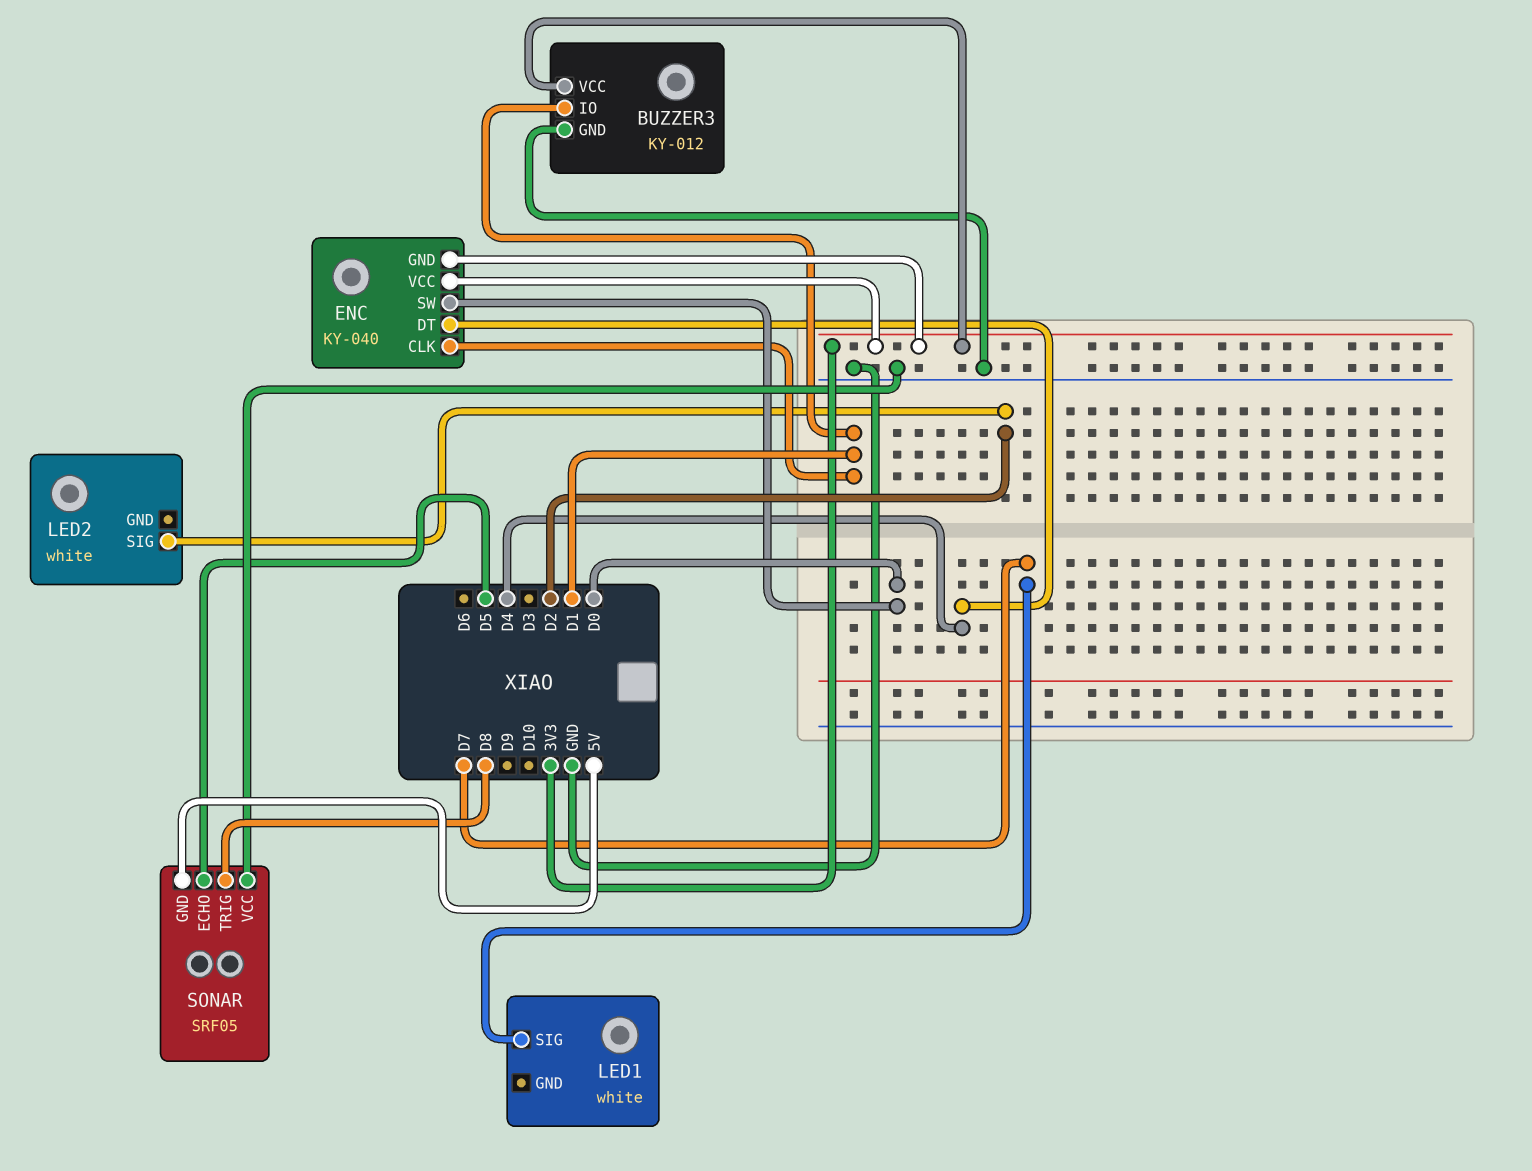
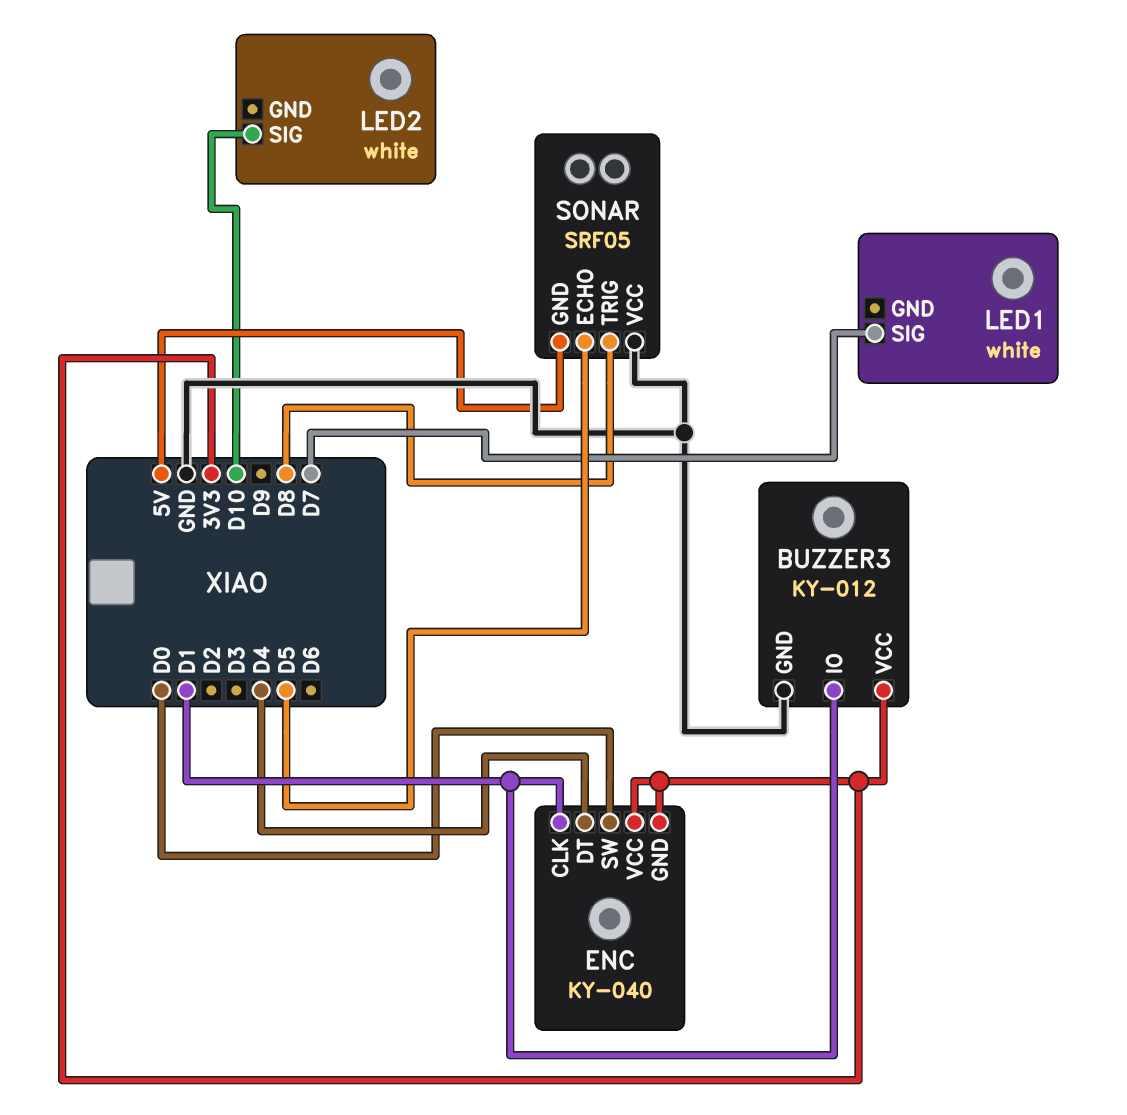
LED2 pin SIG: D2 -> D10

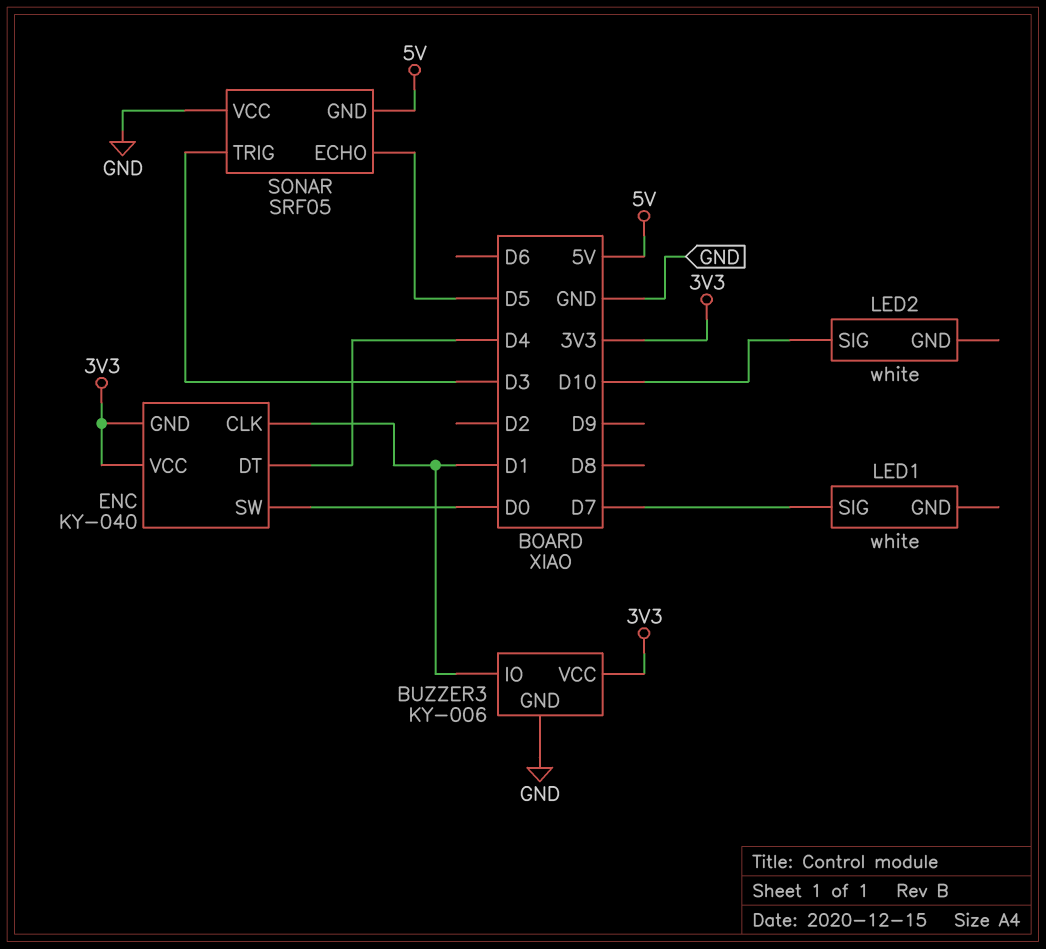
BUZZER3: KY-012 -> KY-006
SONAR pin TRIG: D8 -> D3

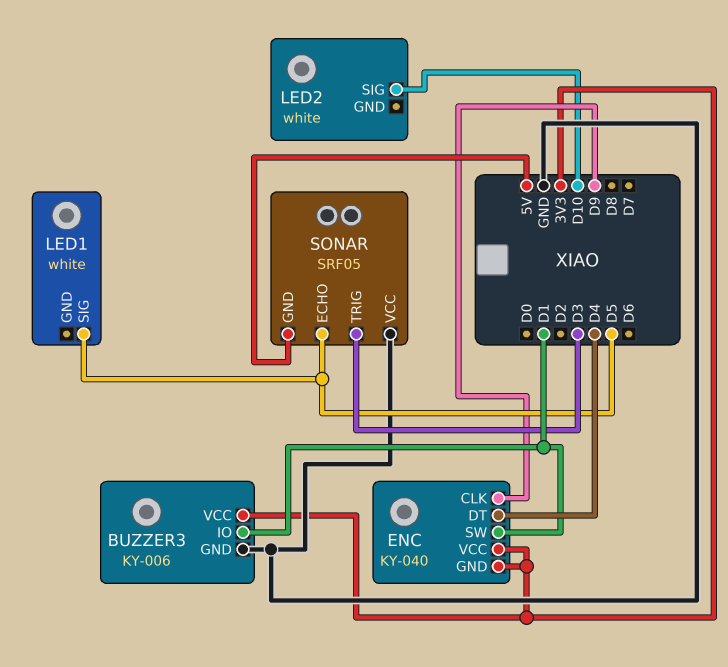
ENC pin CLK: D1 -> D9
ENC pin SW: D0 -> D1
LED1 pin SIG: D7 -> D5

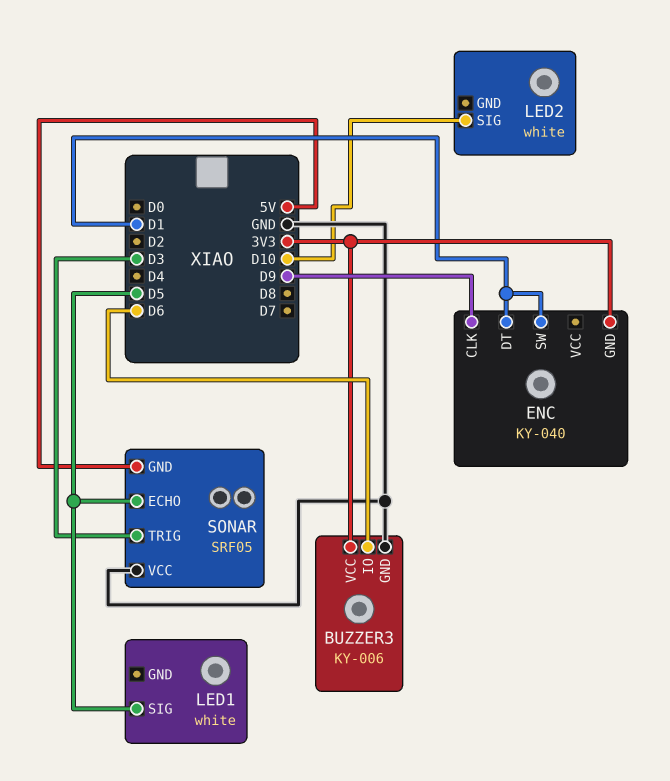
BUZZER3 pin IO: D1 -> D6
ENC pin DT: D4 -> D1
ENC pin VCC: 3V3 -> none

